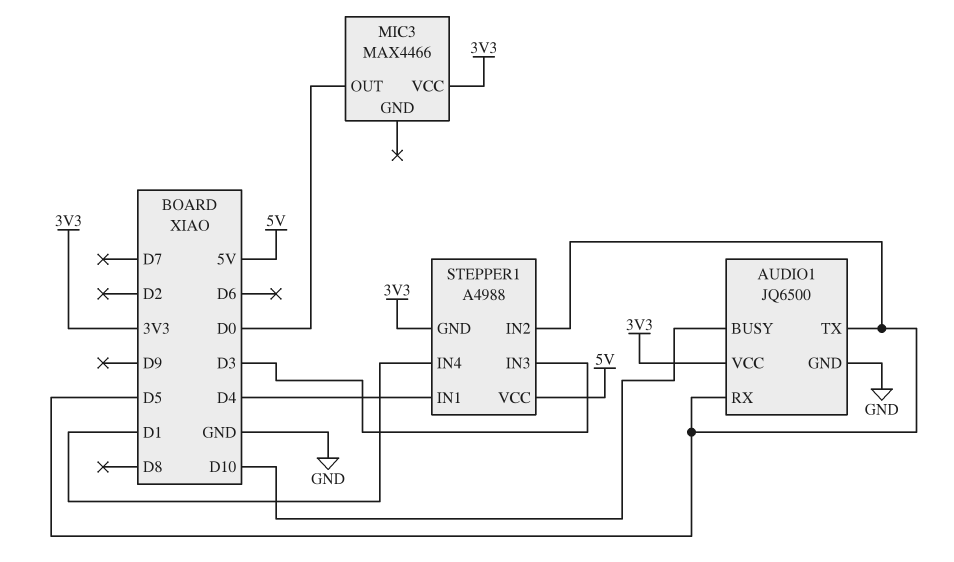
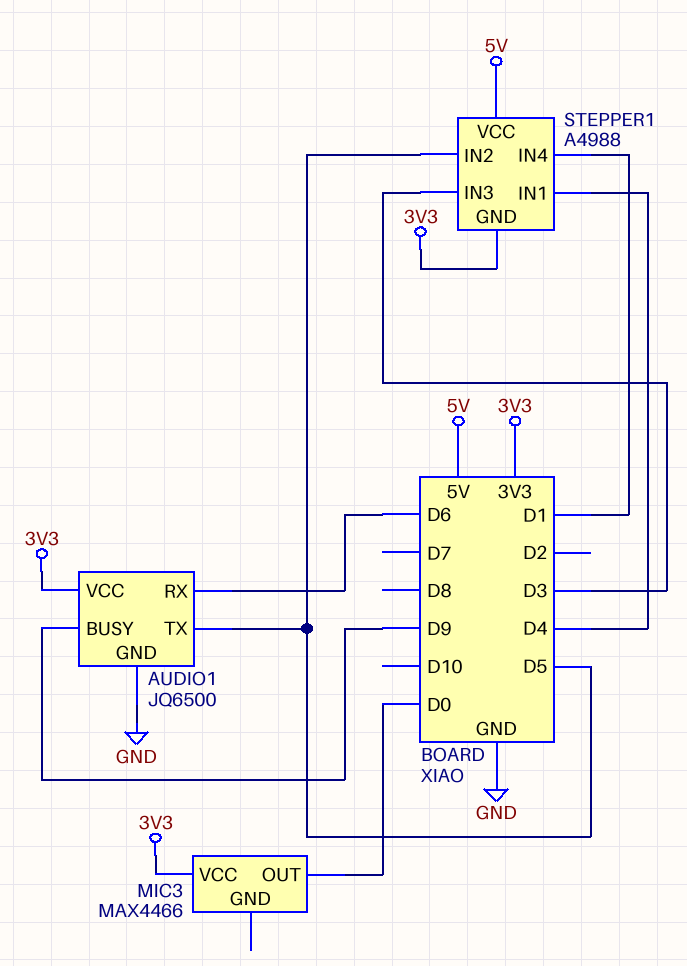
AUDIO1 pin BUSY: D10 -> D9
AUDIO1 pin RX: D5 -> D6

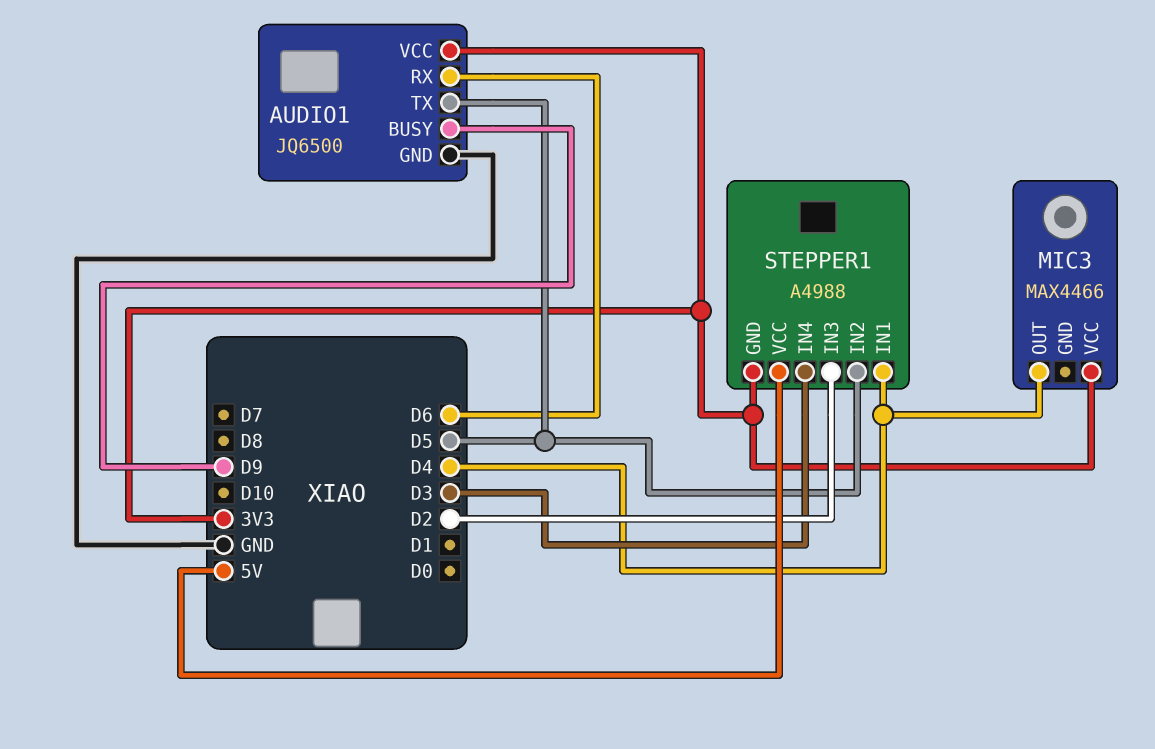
MIC3 pin OUT: D0 -> D4
STEPPER1 pin IN3: D3 -> D2
STEPPER1 pin IN4: D1 -> D3

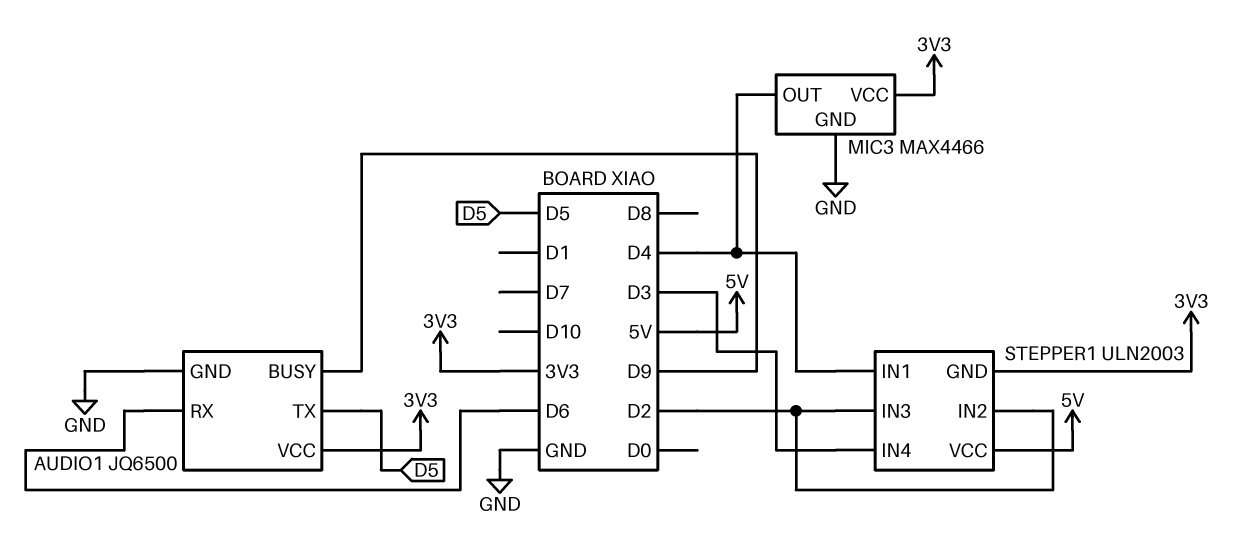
MIC3 pin GND: none -> GND
STEPPER1: A4988 -> ULN2003
STEPPER1 pin IN2: D5 -> D2

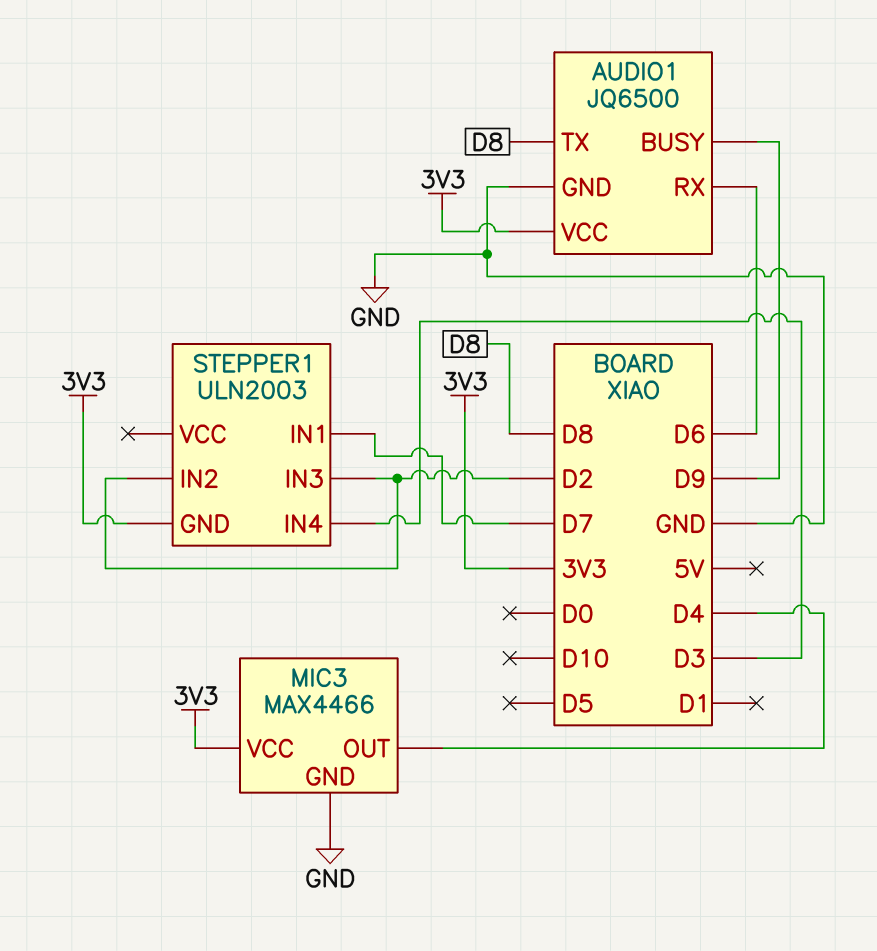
AUDIO1 pin TX: D5 -> D8
STEPPER1 pin IN1: D4 -> D7
STEPPER1 pin VCC: 5V -> none

